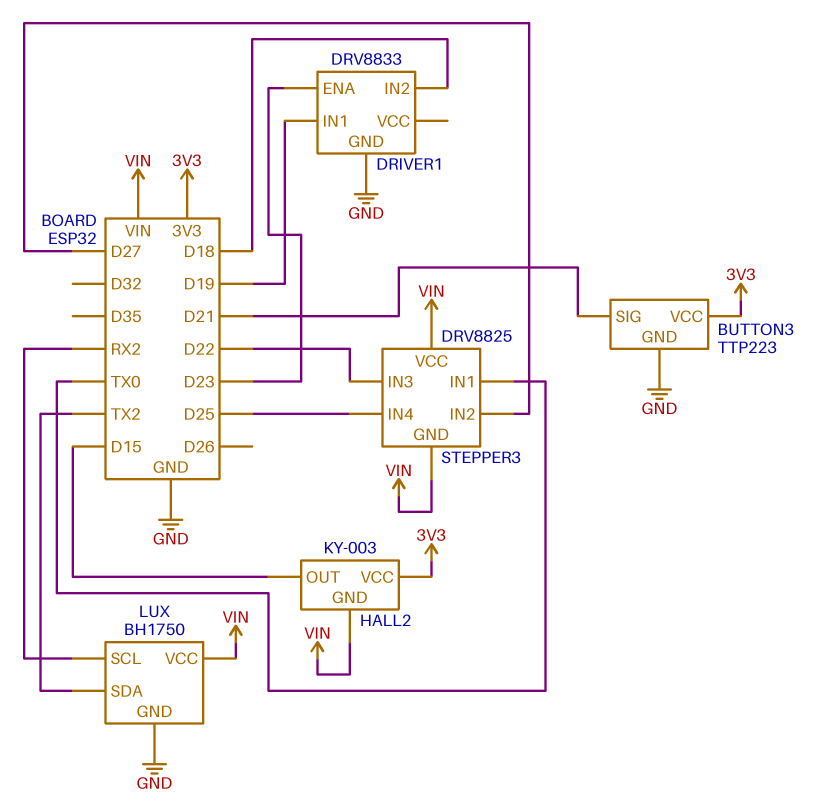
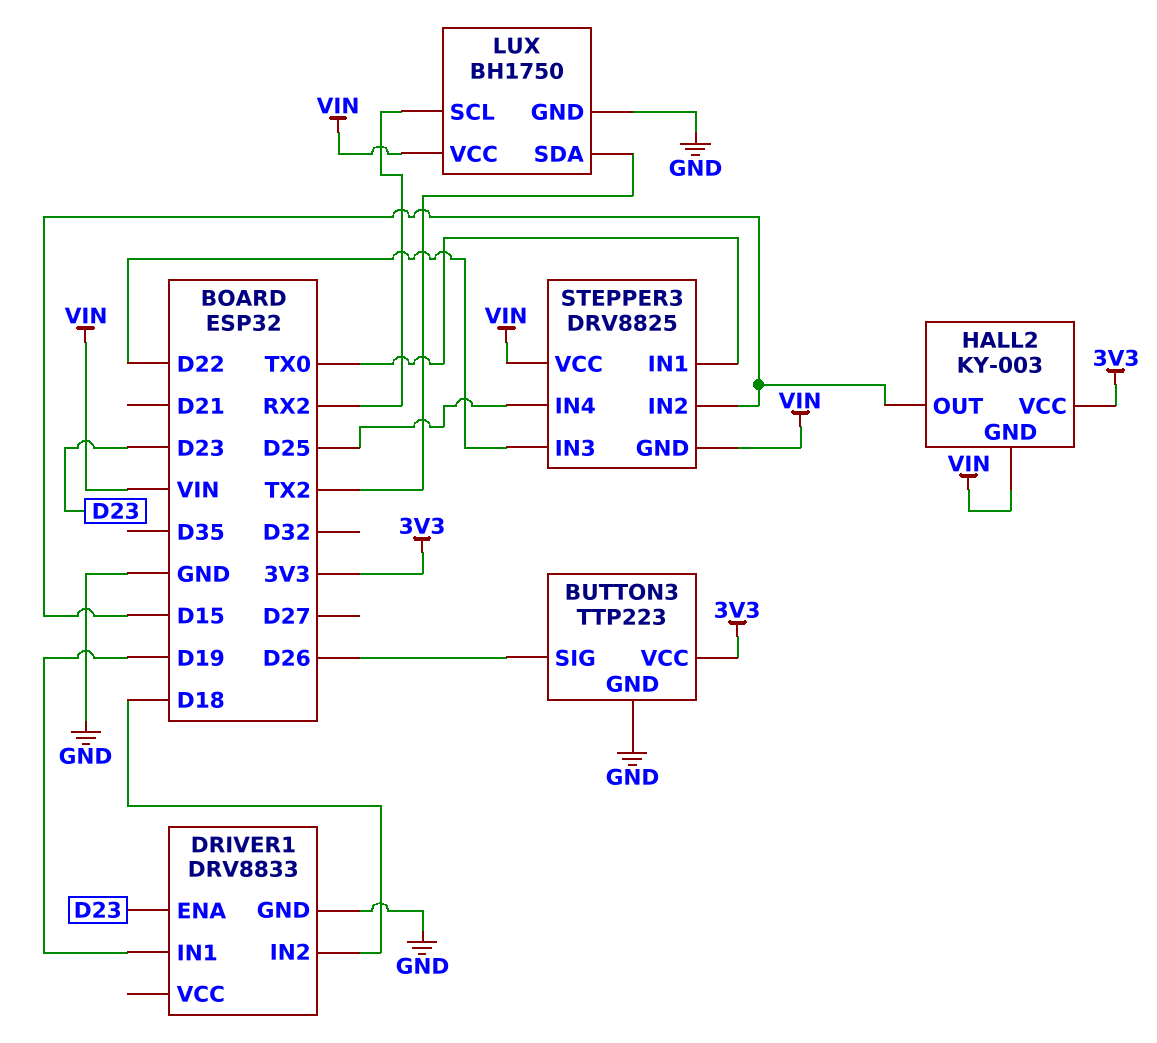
BUTTON3 pin SIG: D21 -> D26
STEPPER3 pin IN2: D27 -> D15

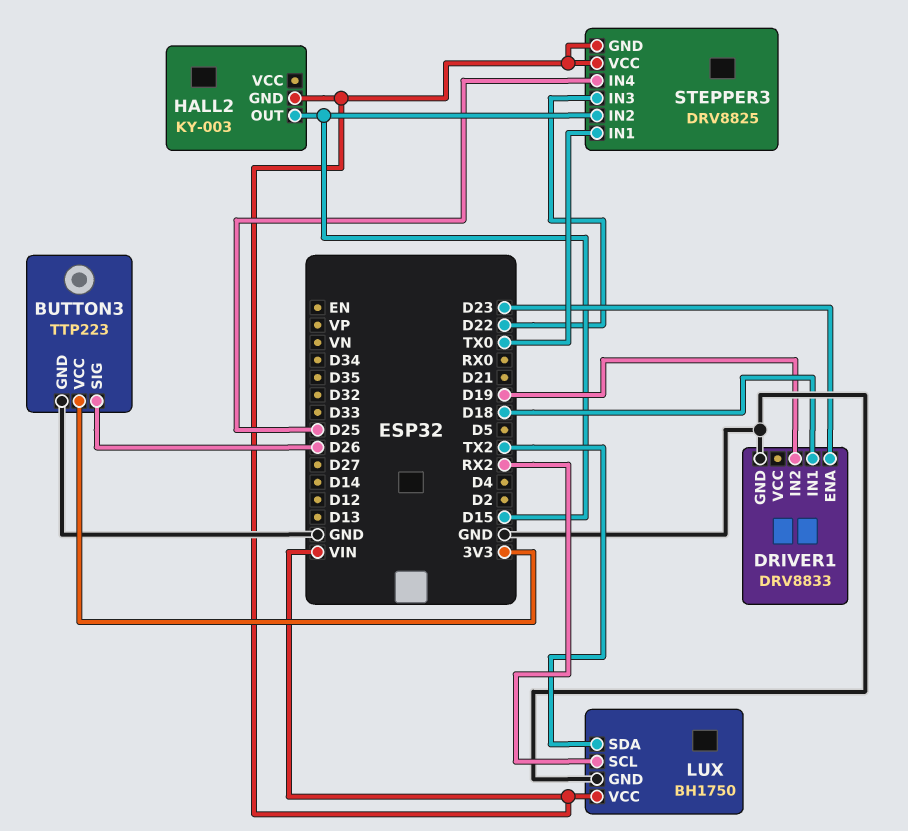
DRIVER1 pin IN1: D19 -> D18
DRIVER1 pin IN2: D18 -> D19
HALL2 pin VCC: 3V3 -> none

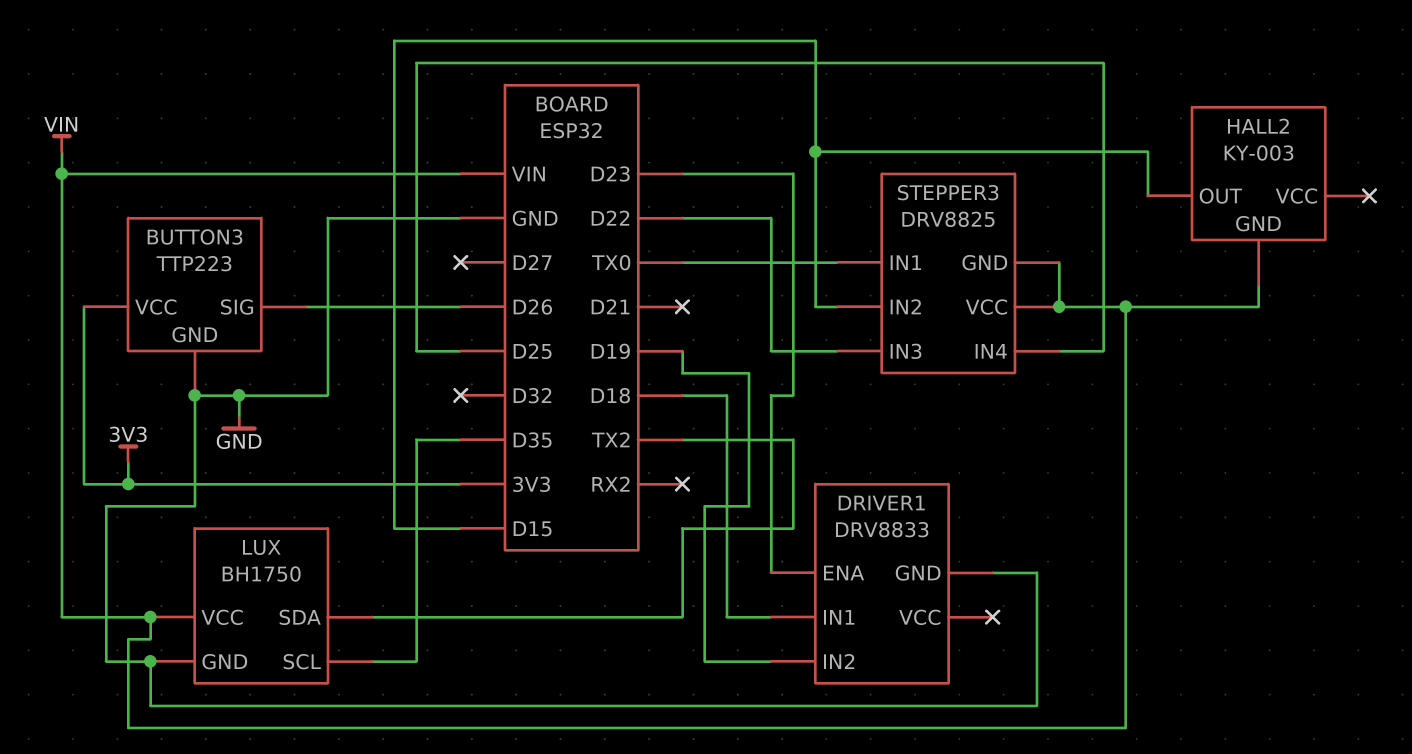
LUX pin SCL: RX2 -> D35

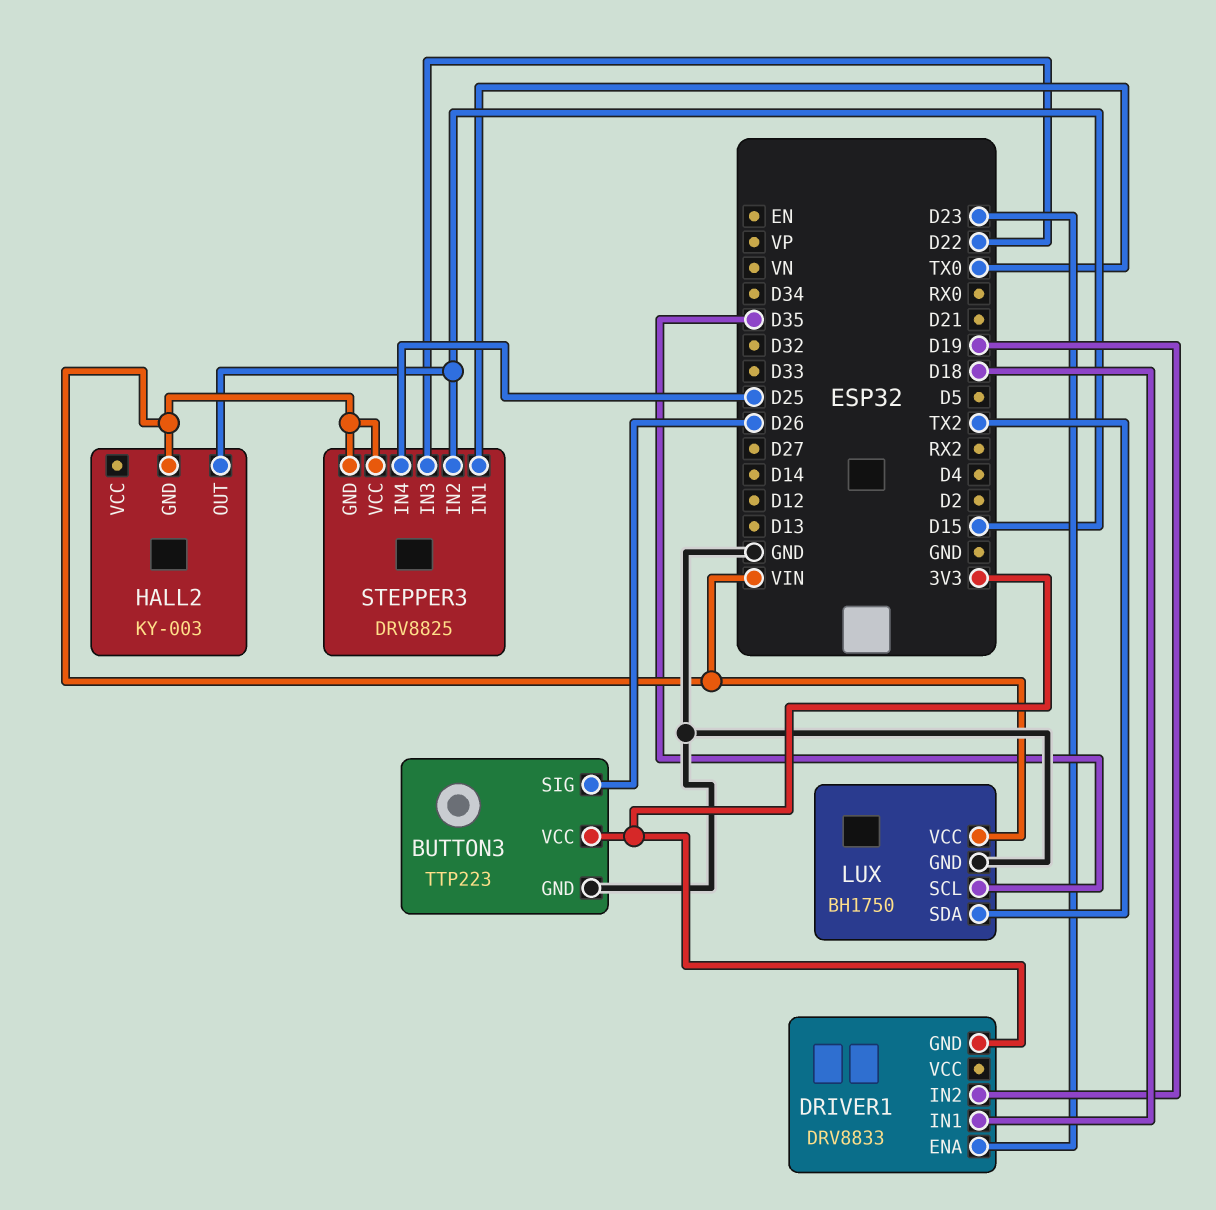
DRIVER1 pin GND: GND -> 3V3

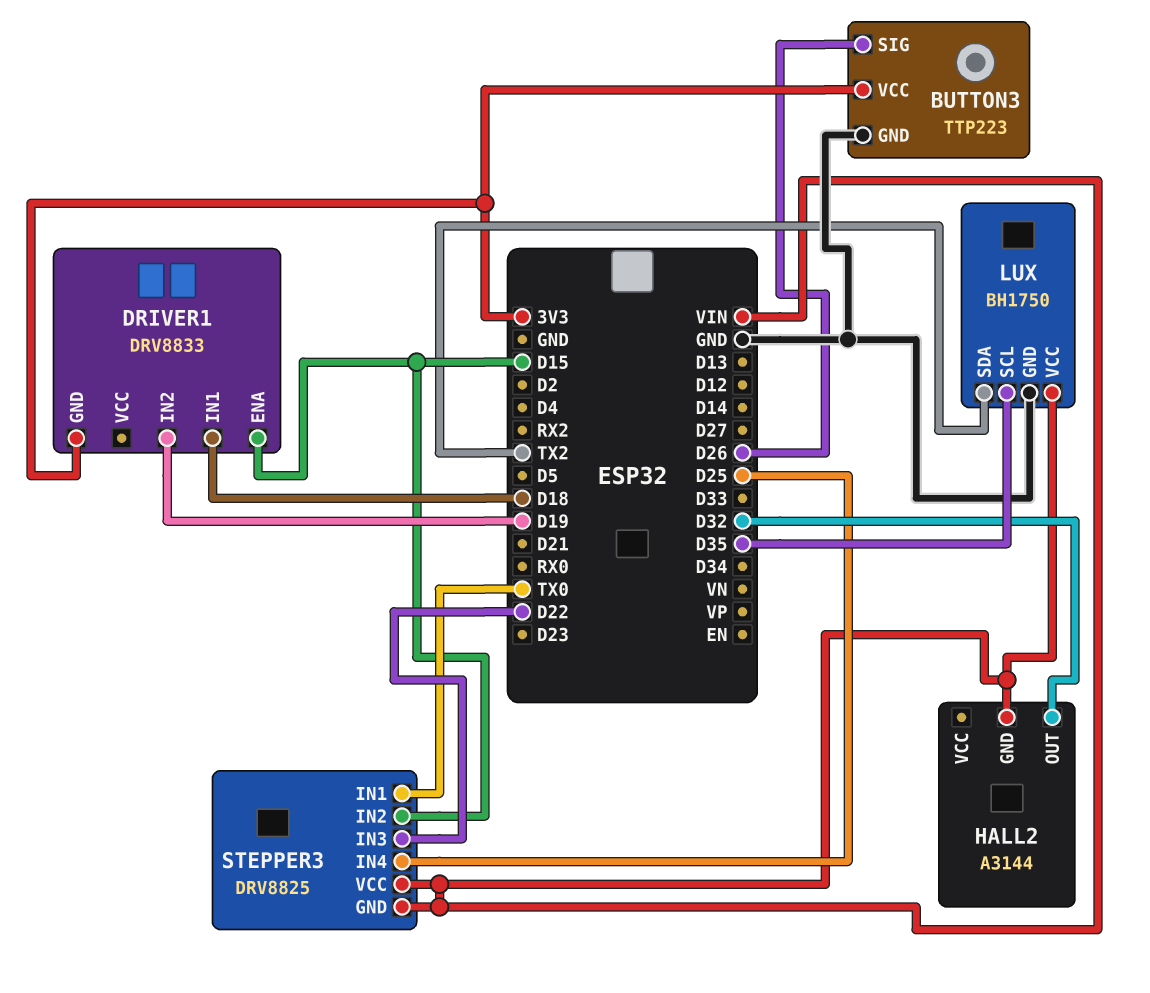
DRIVER1 pin ENA: D23 -> D15
HALL2: KY-003 -> A3144
HALL2 pin OUT: D15 -> D32

